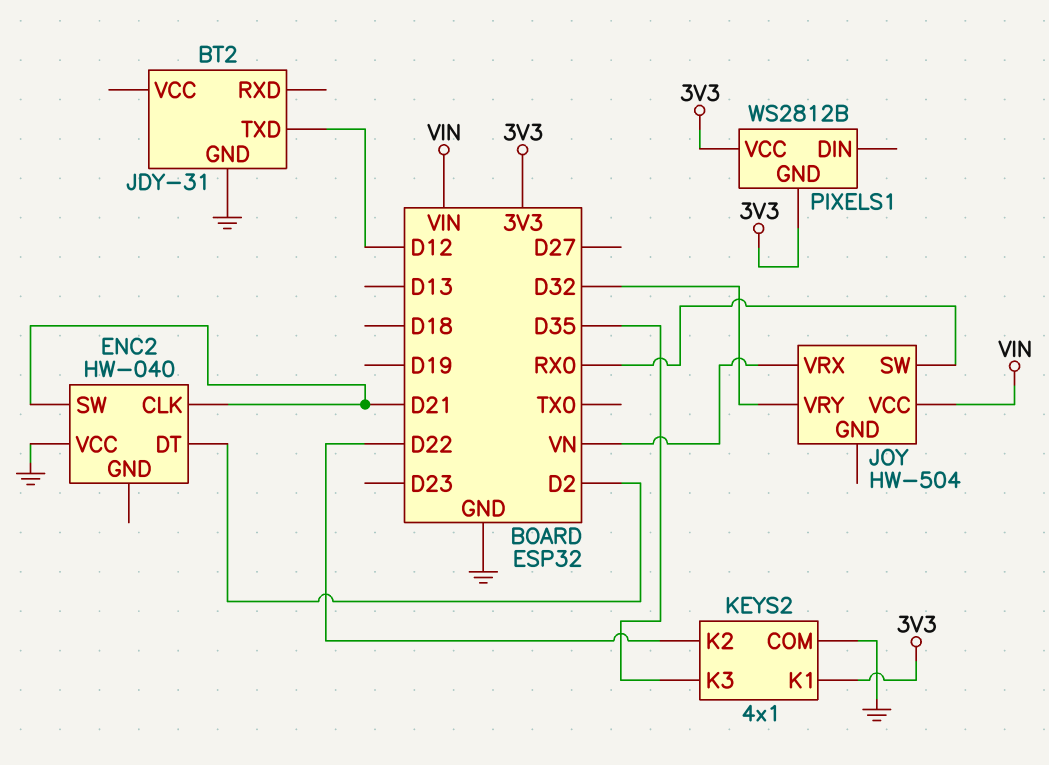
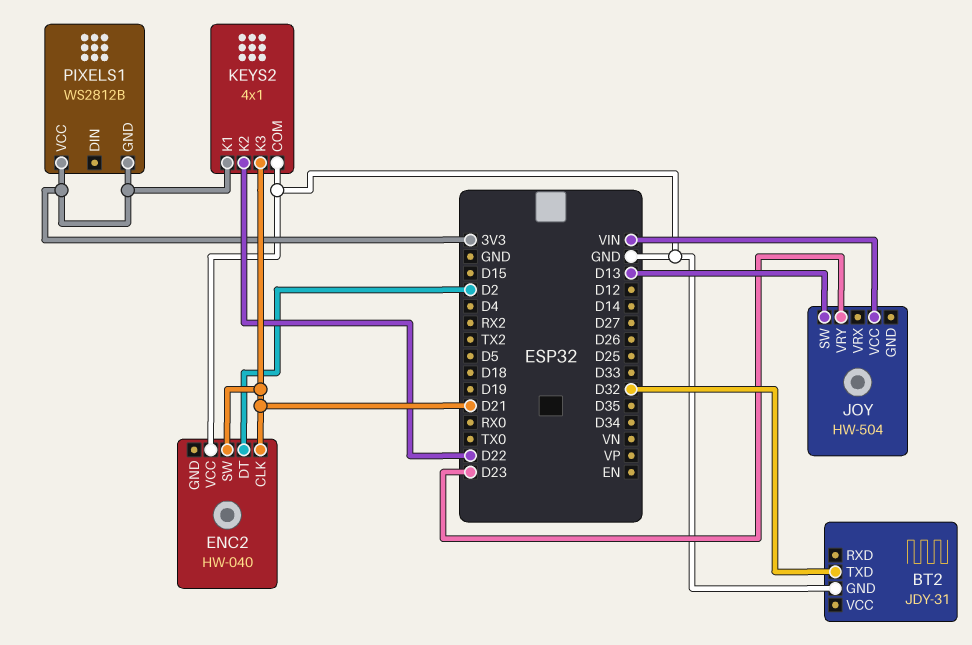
BT2 pin TXD: D12 -> D32
JOY pin SW: RX0 -> D13
JOY pin VRX: VN -> none
JOY pin VRY: D32 -> D23
KEYS2 pin K3: D35 -> D21

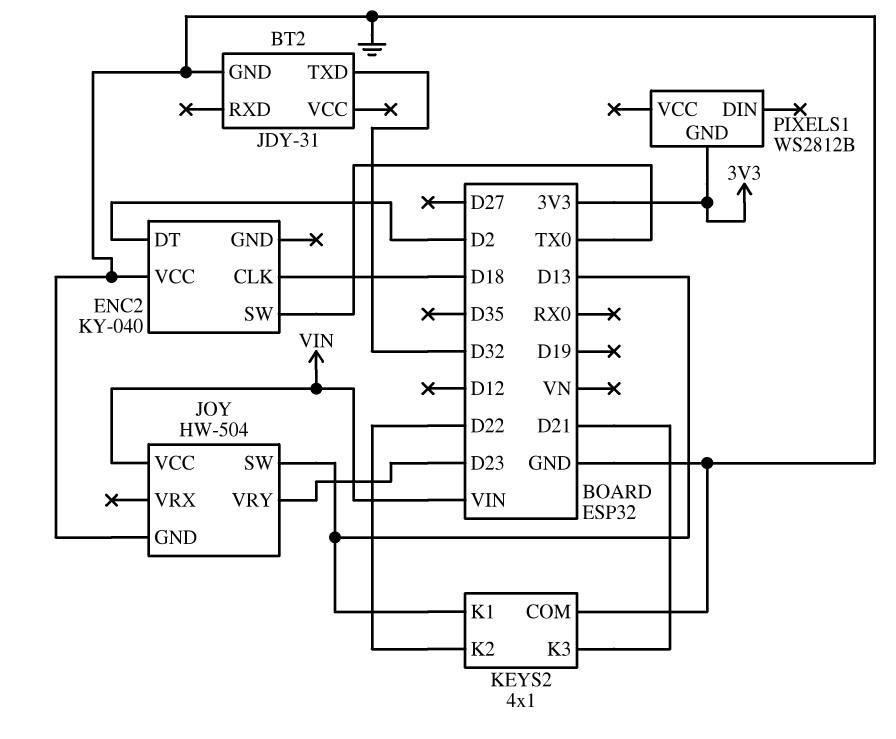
ENC2: HW-040 -> KY-040
ENC2 pin CLK: D21 -> D18
ENC2 pin SW: D21 -> TX0
JOY pin GND: none -> GND
KEYS2 pin K1: 3V3 -> D13
PIXELS1 pin VCC: 3V3 -> none

